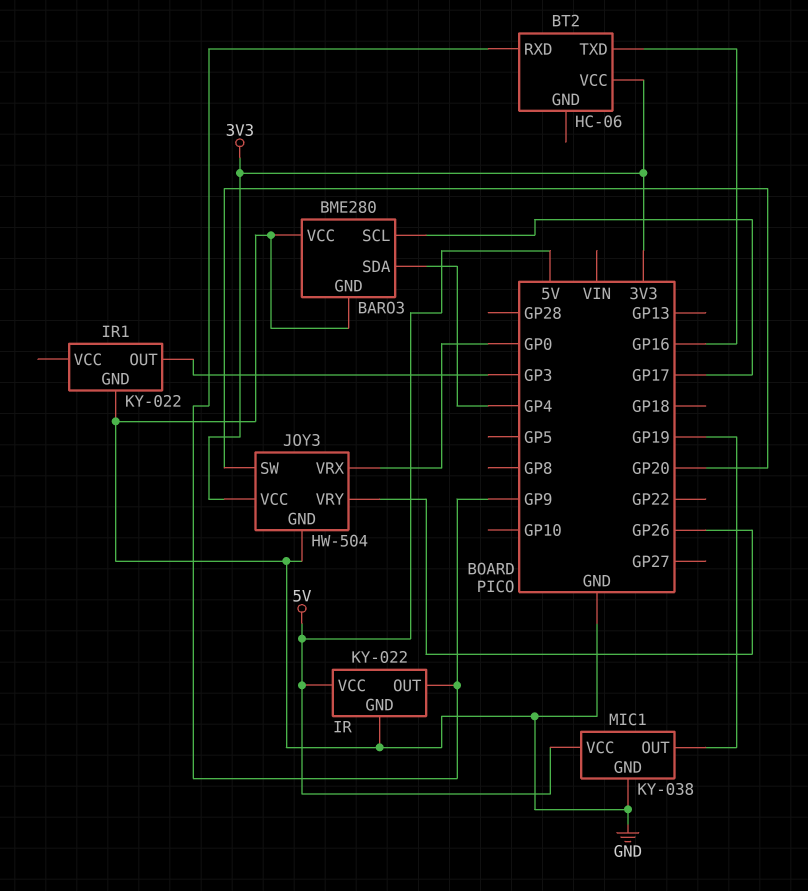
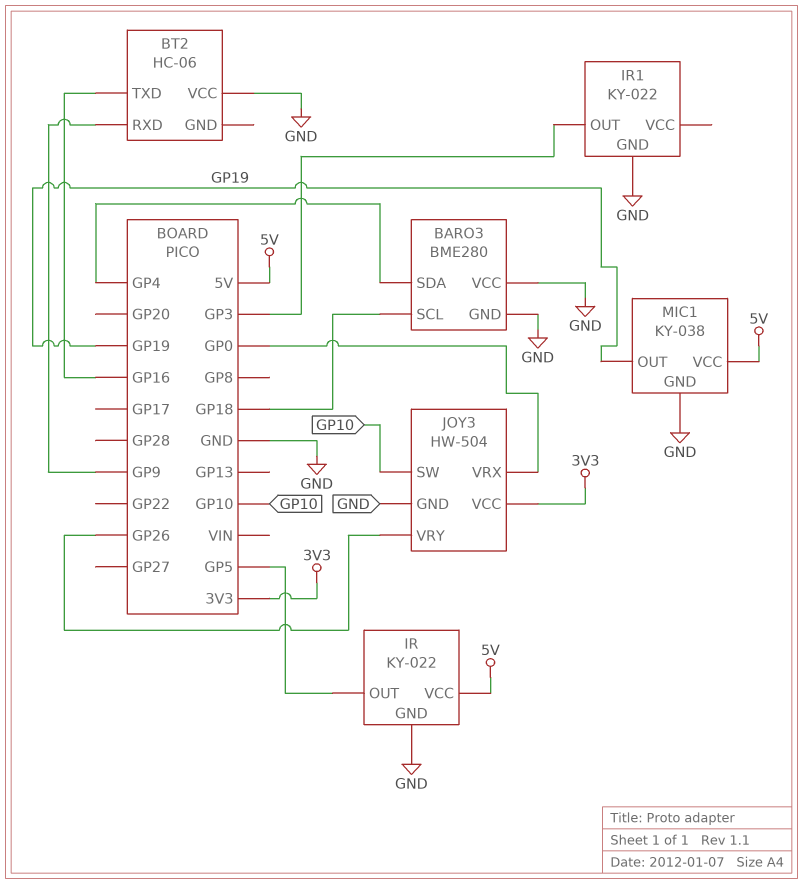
BARO3 pin SCL: GP17 -> GP18
BT2 pin VCC: 3V3 -> GND
IR pin OUT: GP9 -> GP5
JOY3 pin SW: GP20 -> GP10

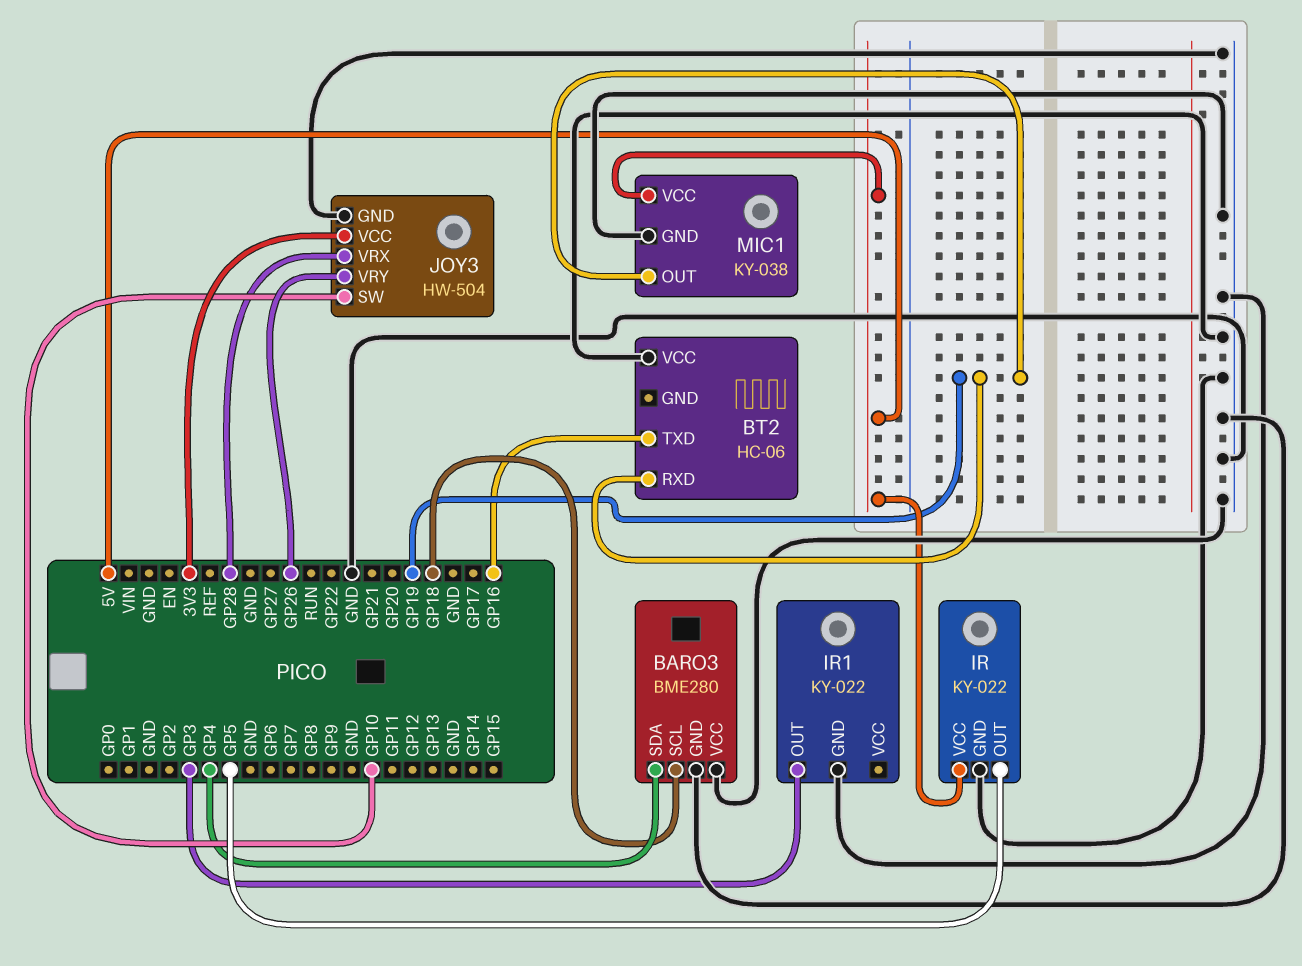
BT2 pin RXD: GP9 -> GP19
JOY3 pin VRX: GP0 -> GP28

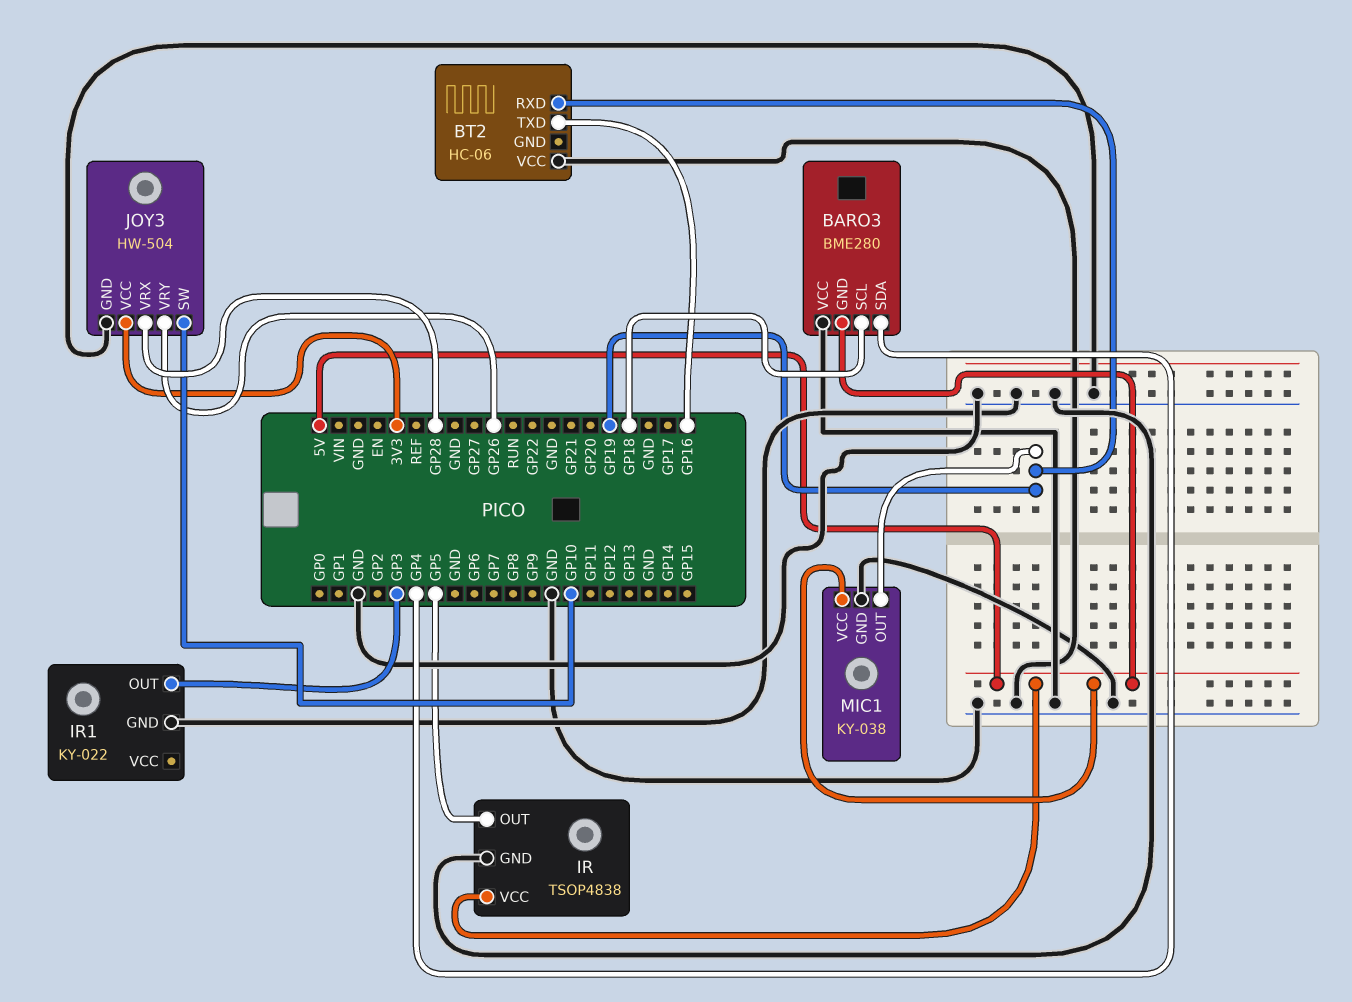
BARO3 pin GND: GND -> 5V
IR: KY-022 -> TSOP4838

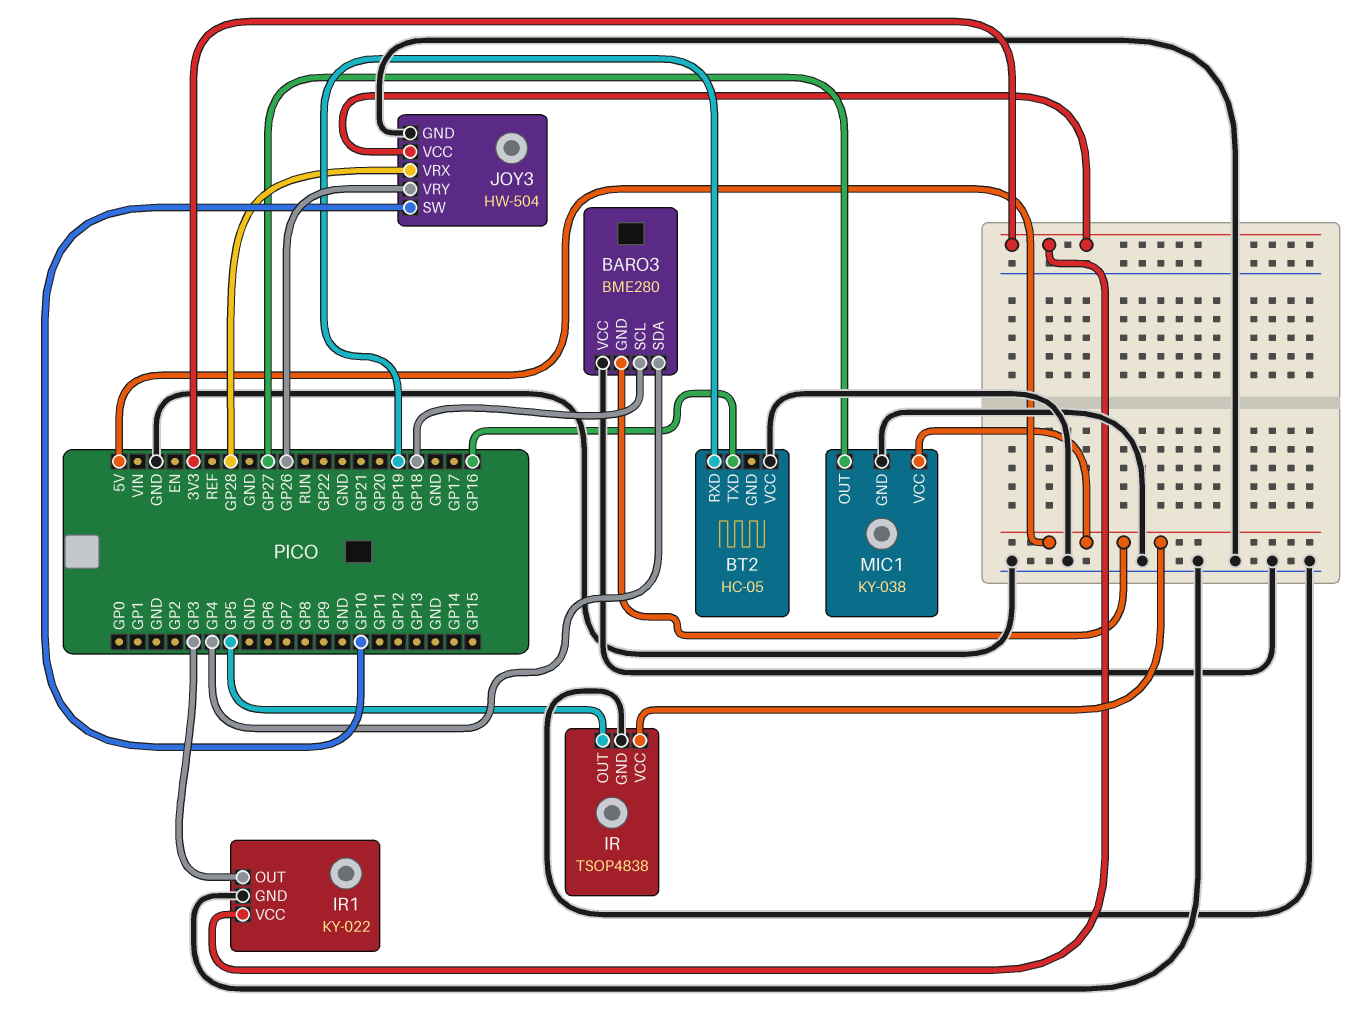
BT2: HC-06 -> HC-05
IR1 pin VCC: none -> 3V3
MIC1 pin OUT: GP19 -> GP27

